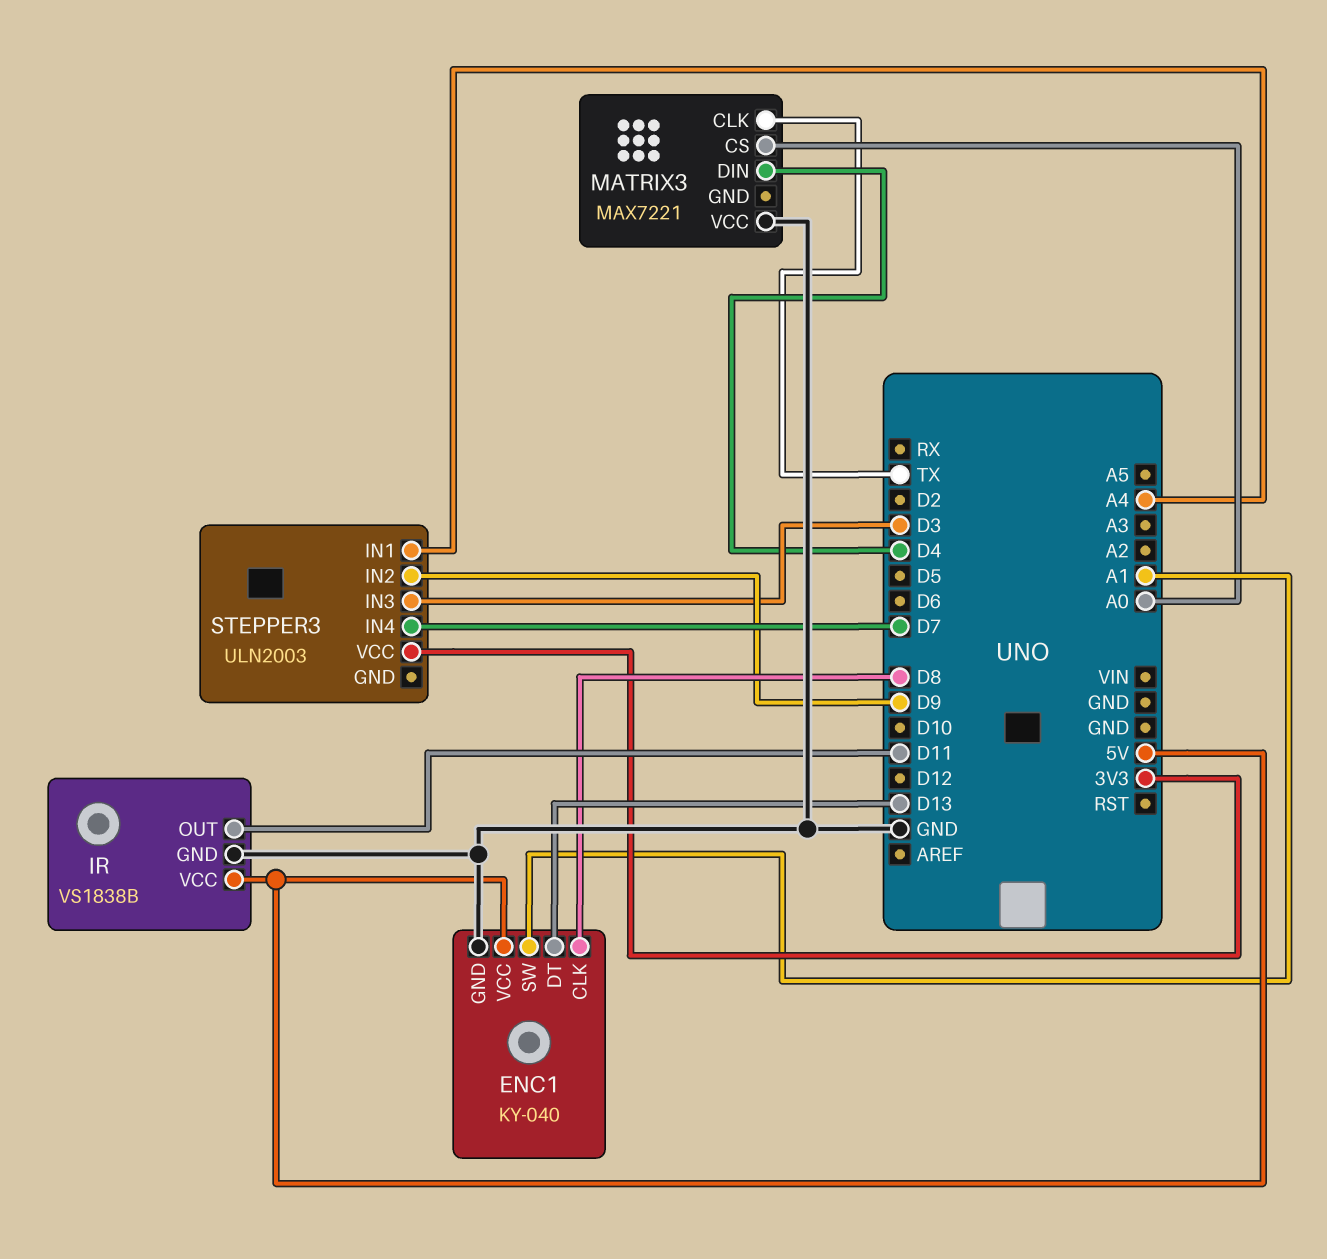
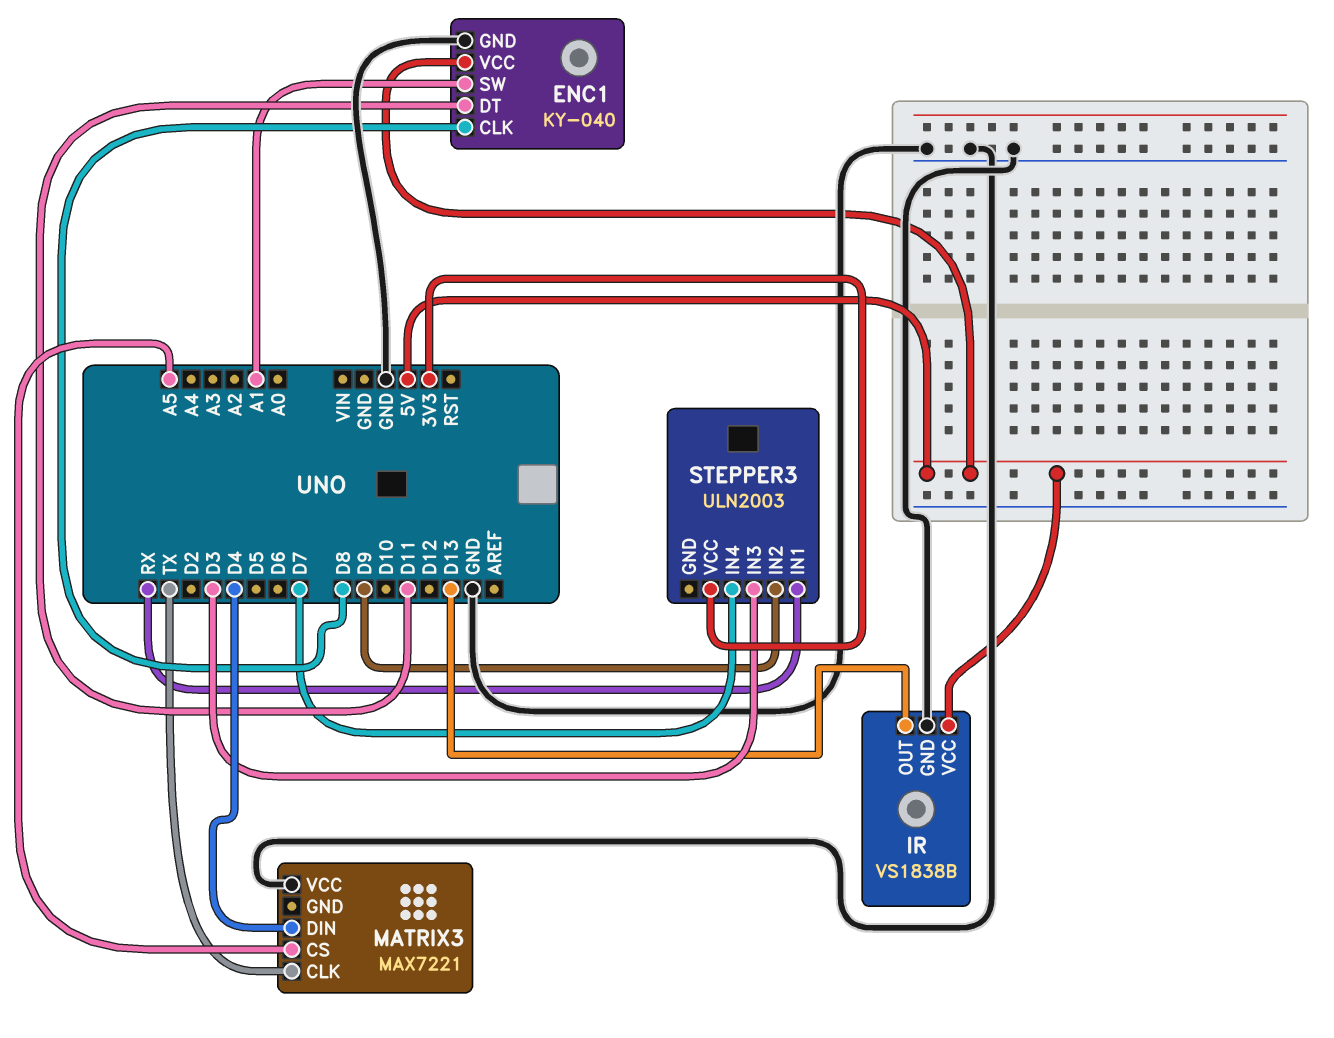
ENC1 pin DT: D13 -> D11
IR pin OUT: D11 -> D13
MATRIX3 pin CS: A0 -> A5
STEPPER3 pin IN1: A4 -> RX

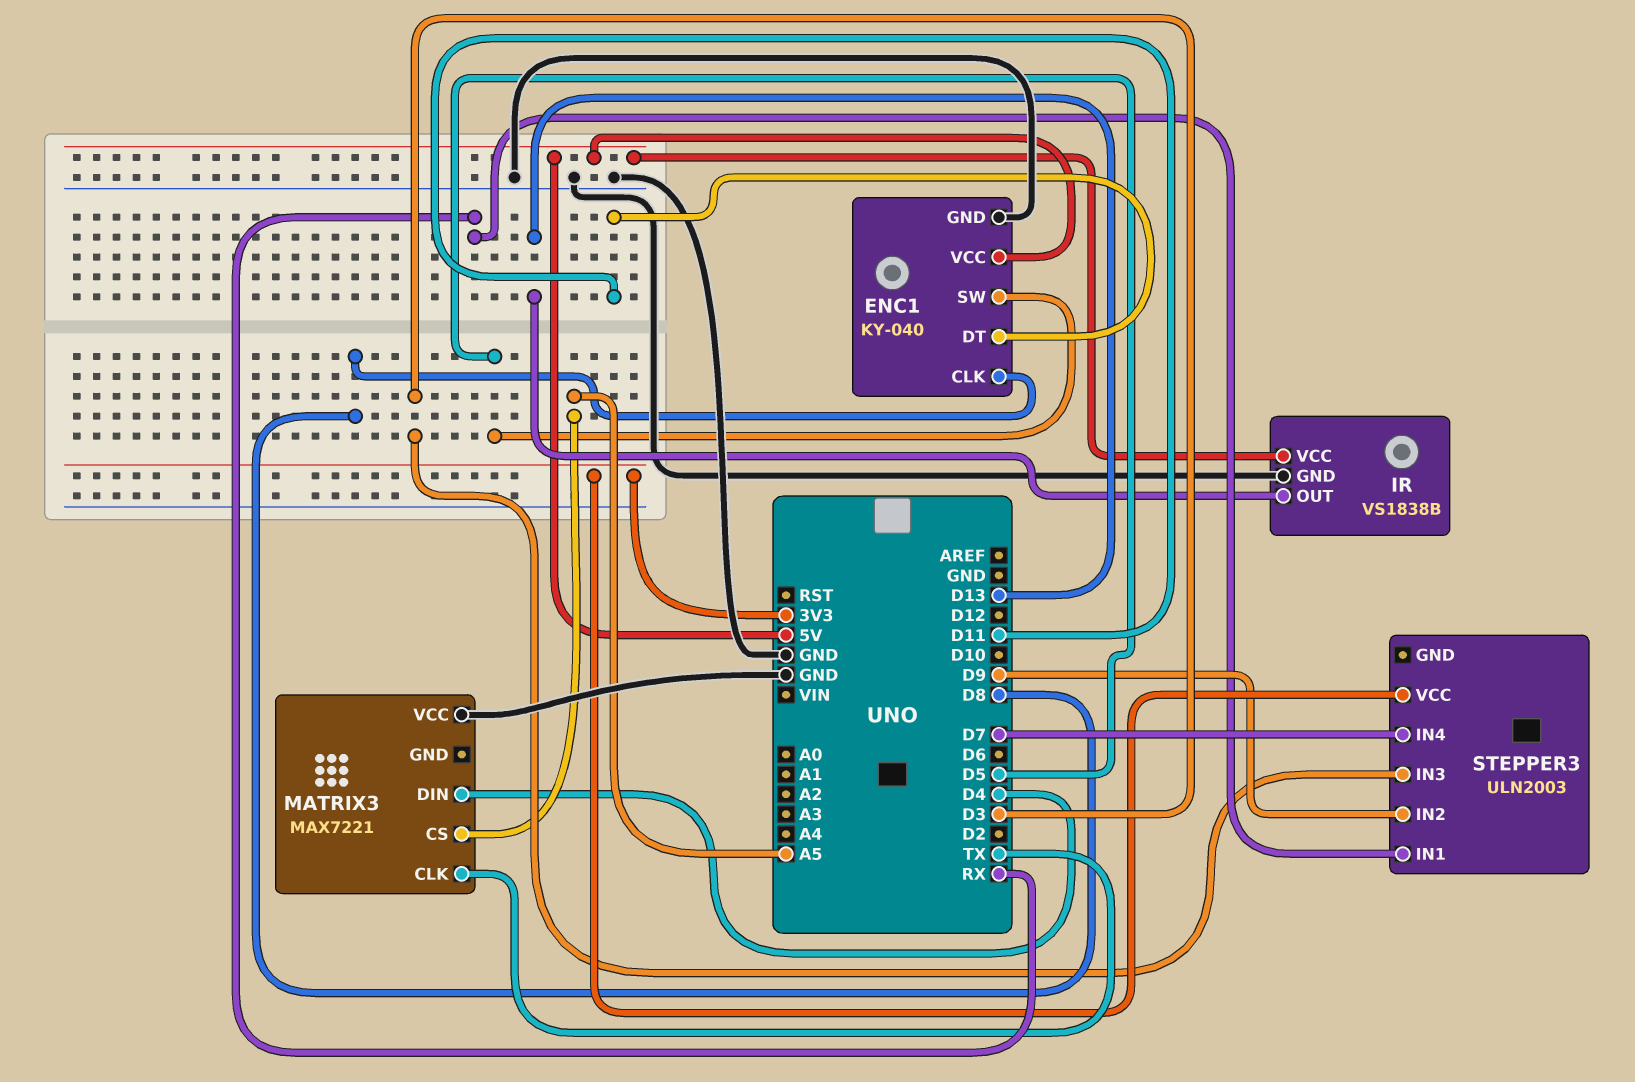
ENC1 pin SW: A1 -> D5

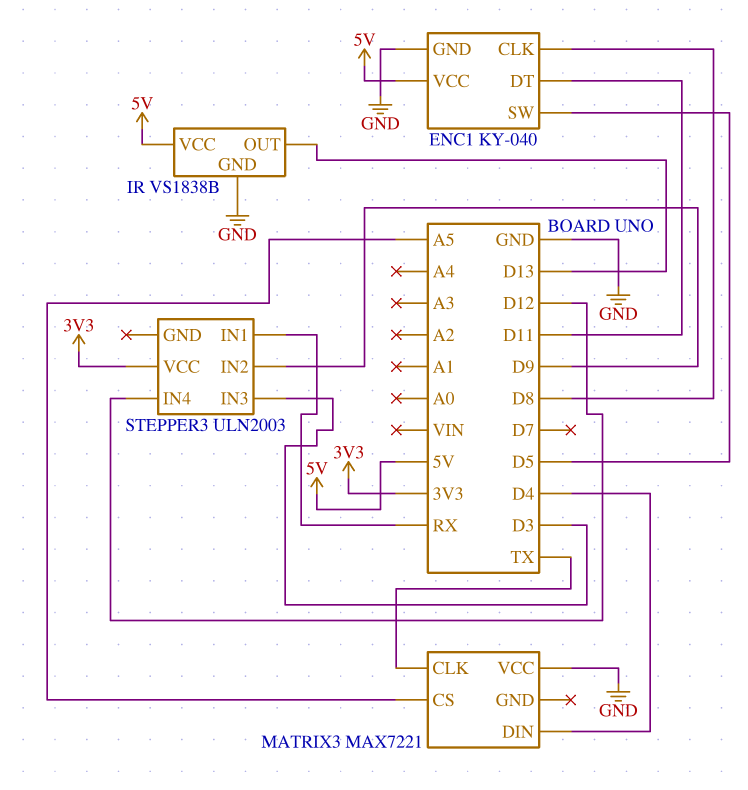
STEPPER3 pin IN4: D7 -> D12

